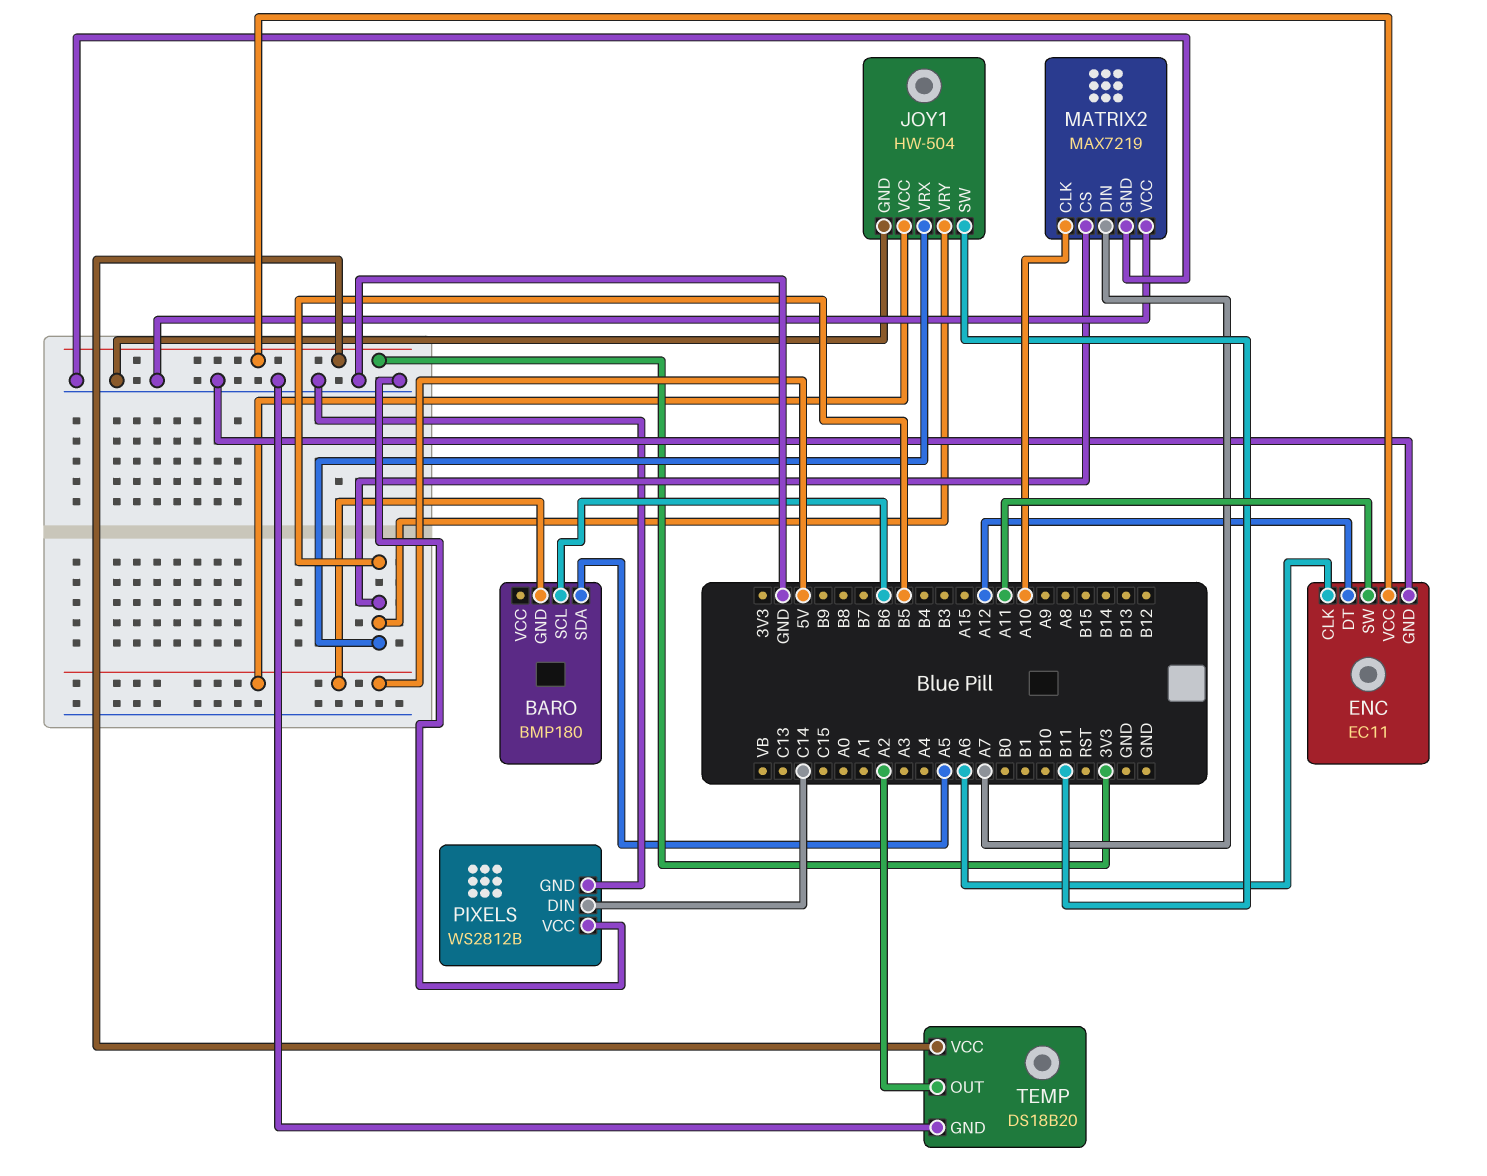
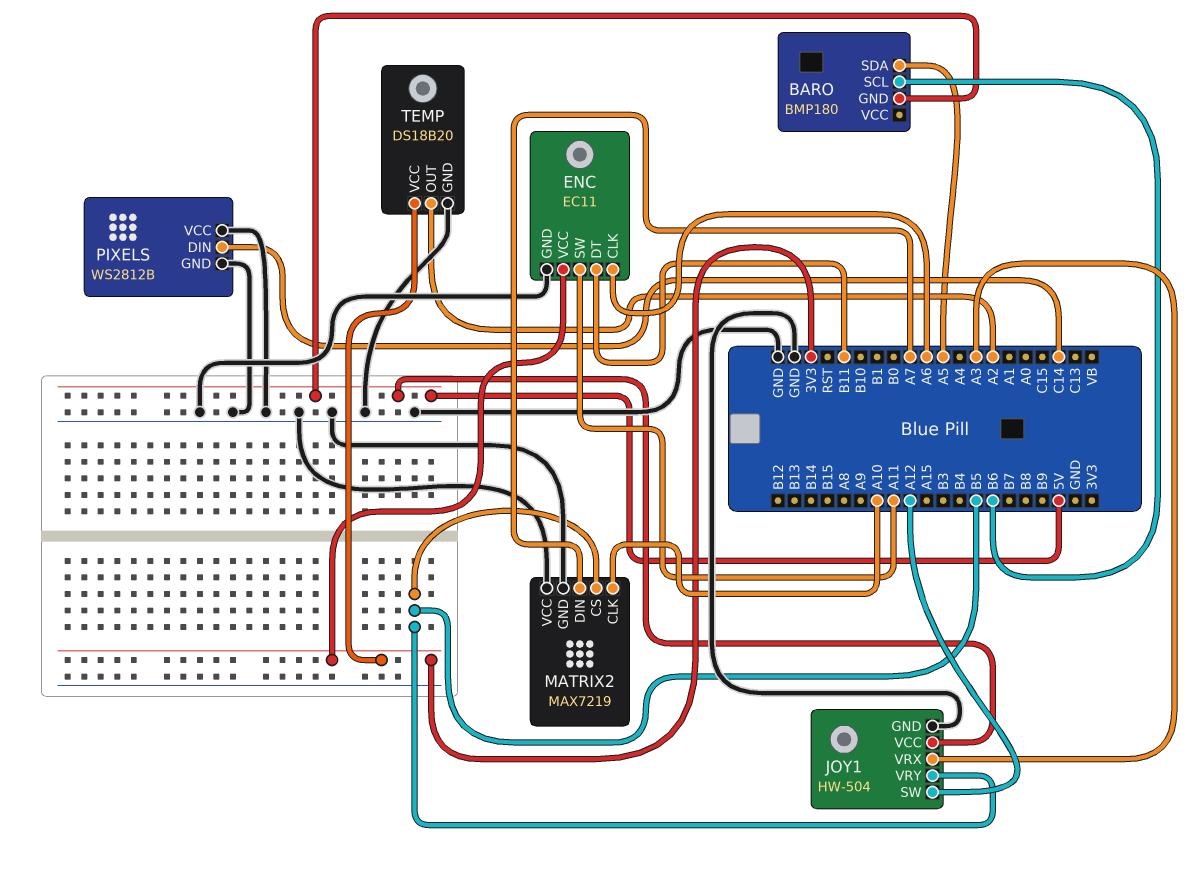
ENC pin DT: A12 -> B11
JOY1 pin SW: B11 -> A12
JOY1 pin VRX: B5 -> A3

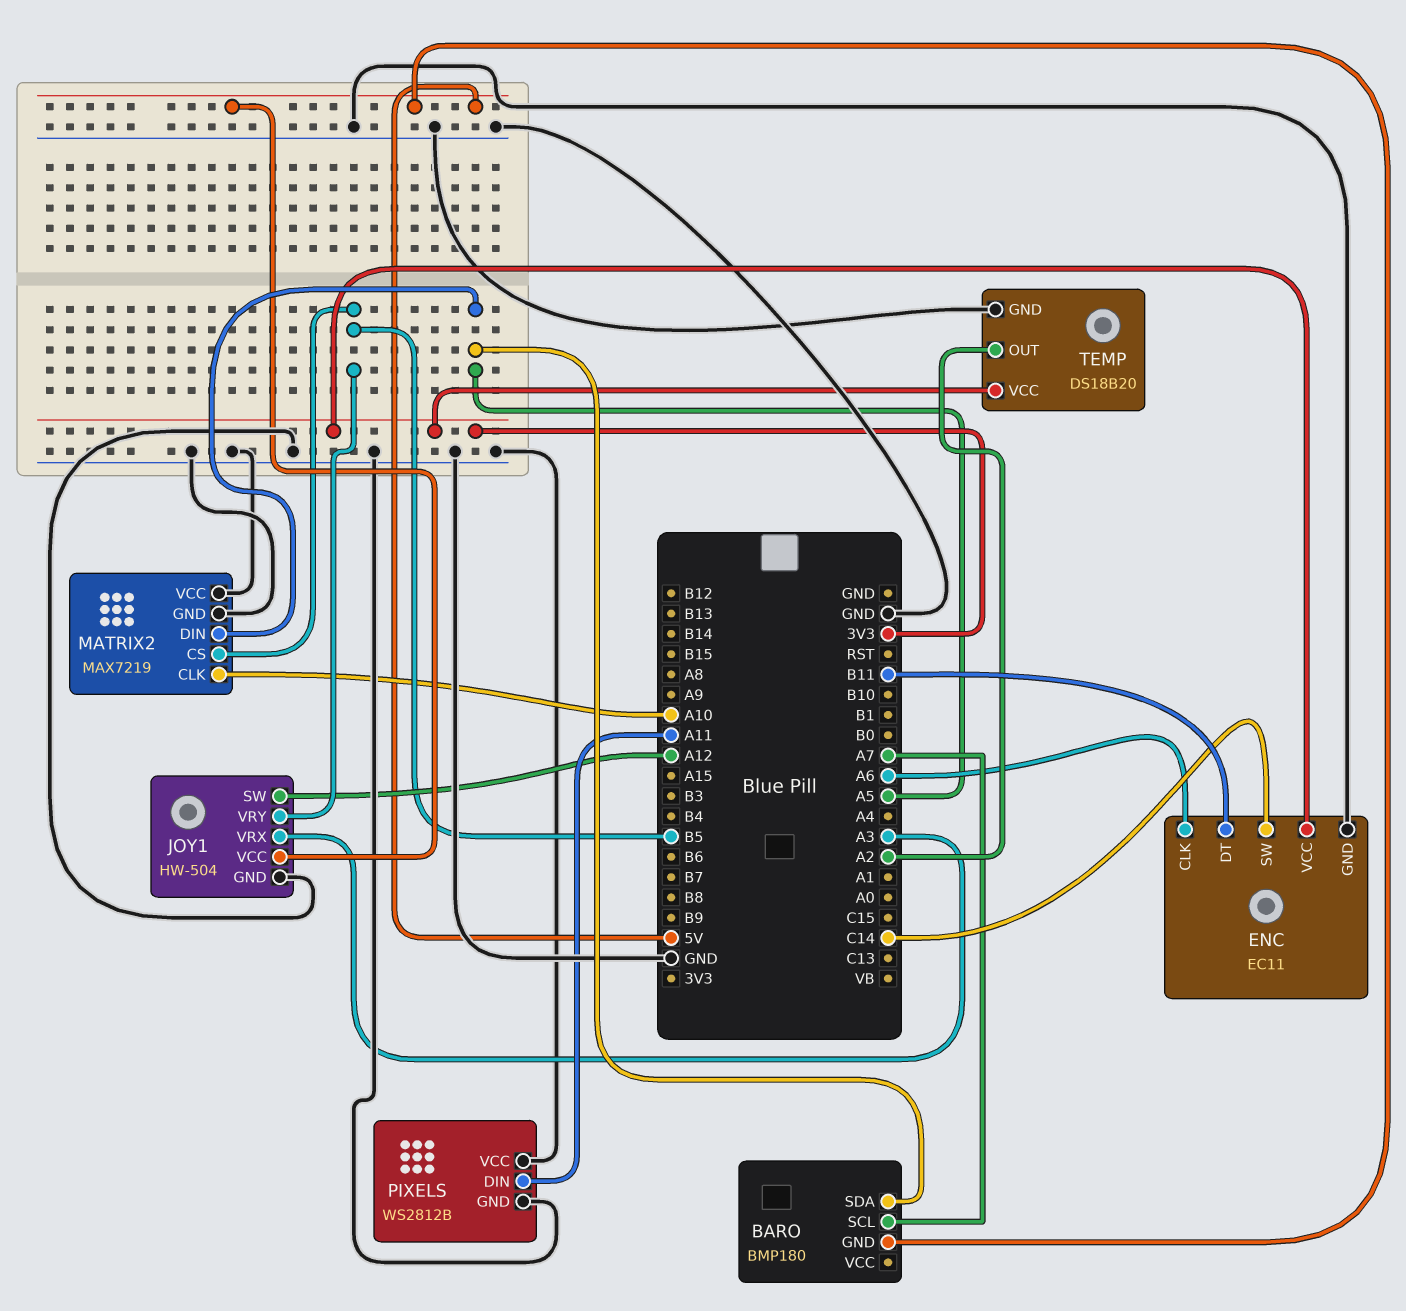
BARO pin SCL: B6 -> A7
ENC pin SW: A11 -> C14
MATRIX2 pin DIN: A7 -> A5
PIXELS pin DIN: C14 -> A11

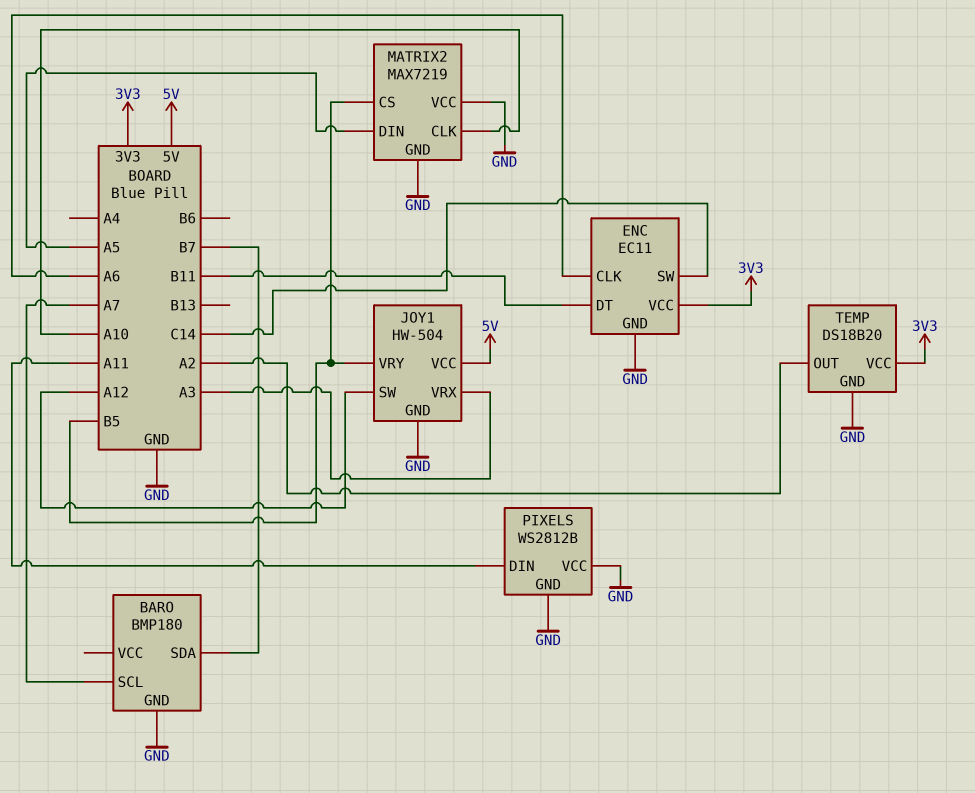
BARO pin GND: 5V -> GND
BARO pin SDA: A5 -> B7

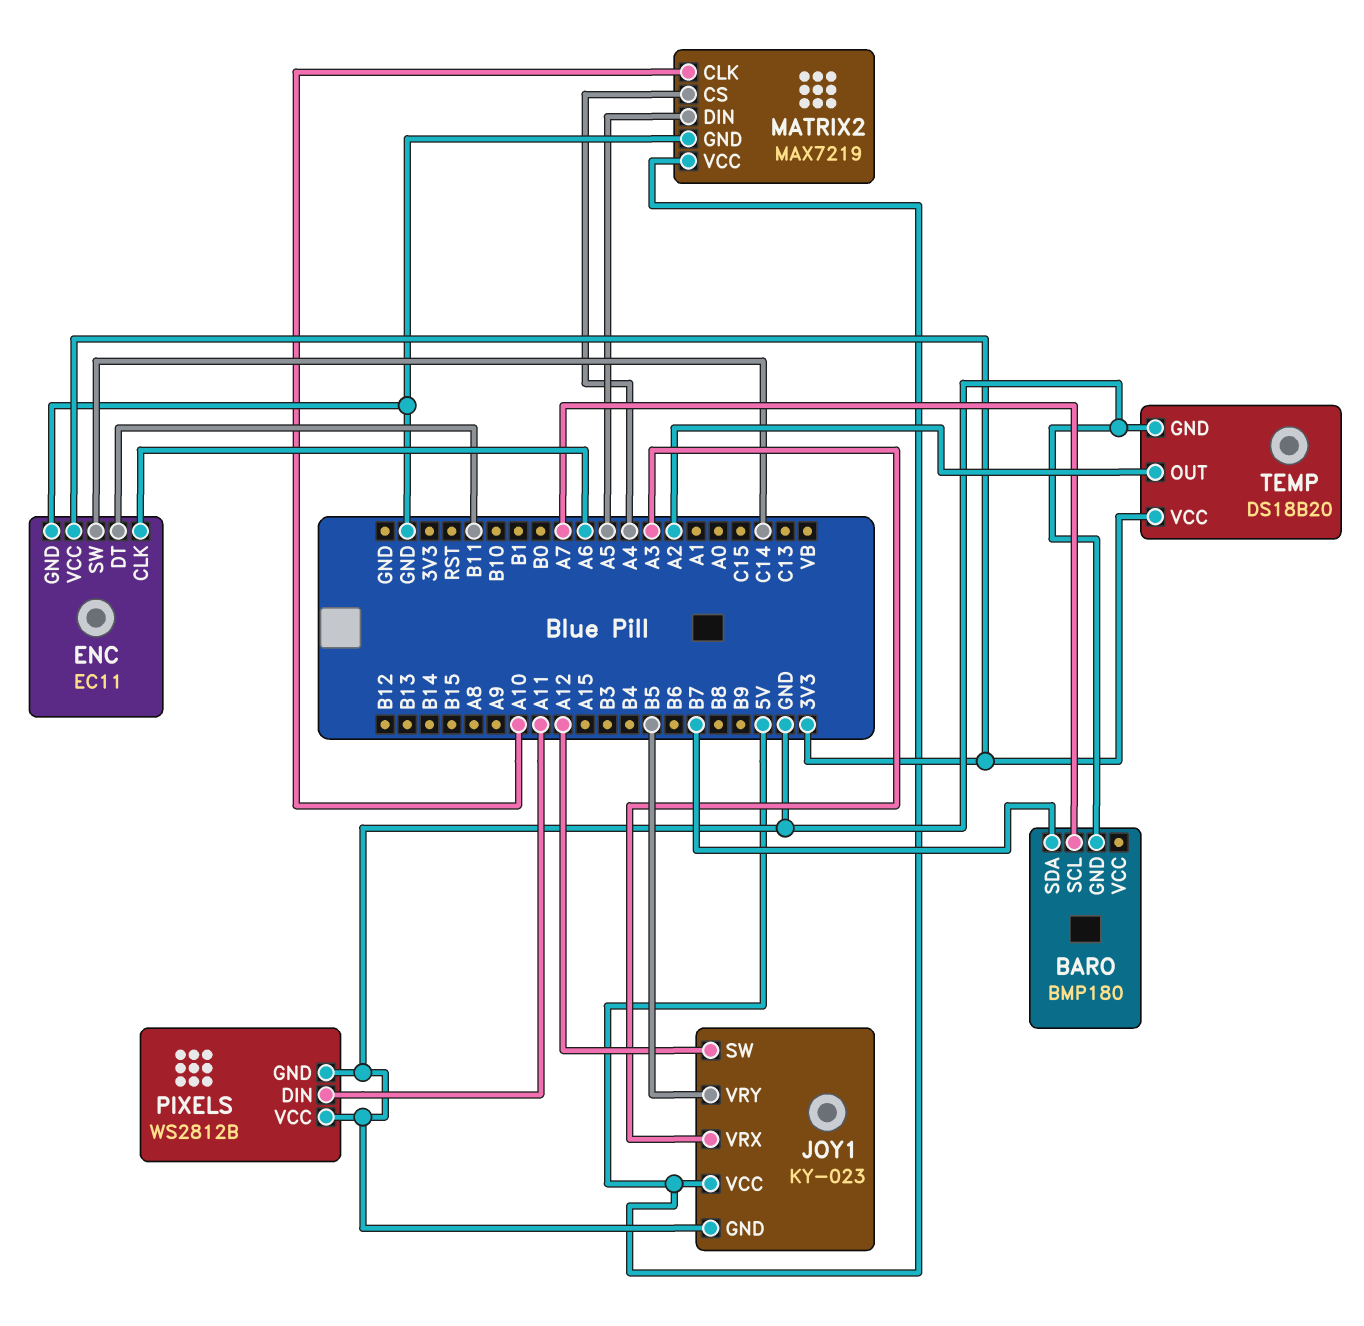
JOY1: HW-504 -> KY-023
MATRIX2 pin CS: B5 -> A4
MATRIX2 pin VCC: GND -> 5V

